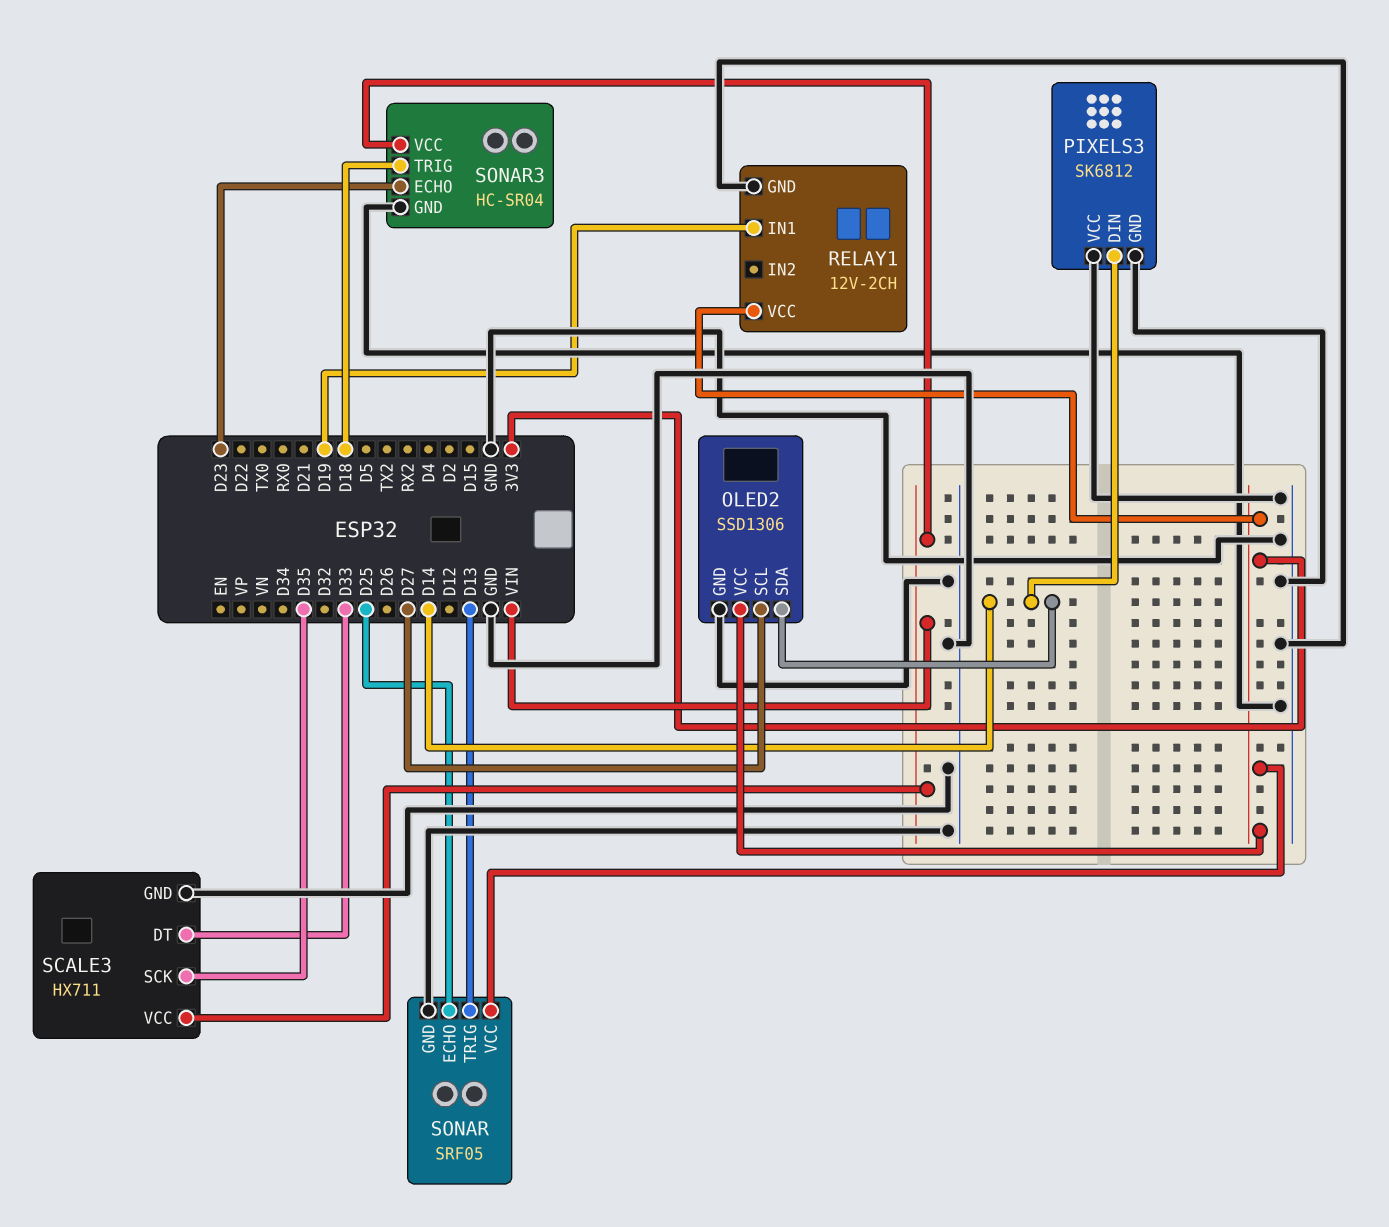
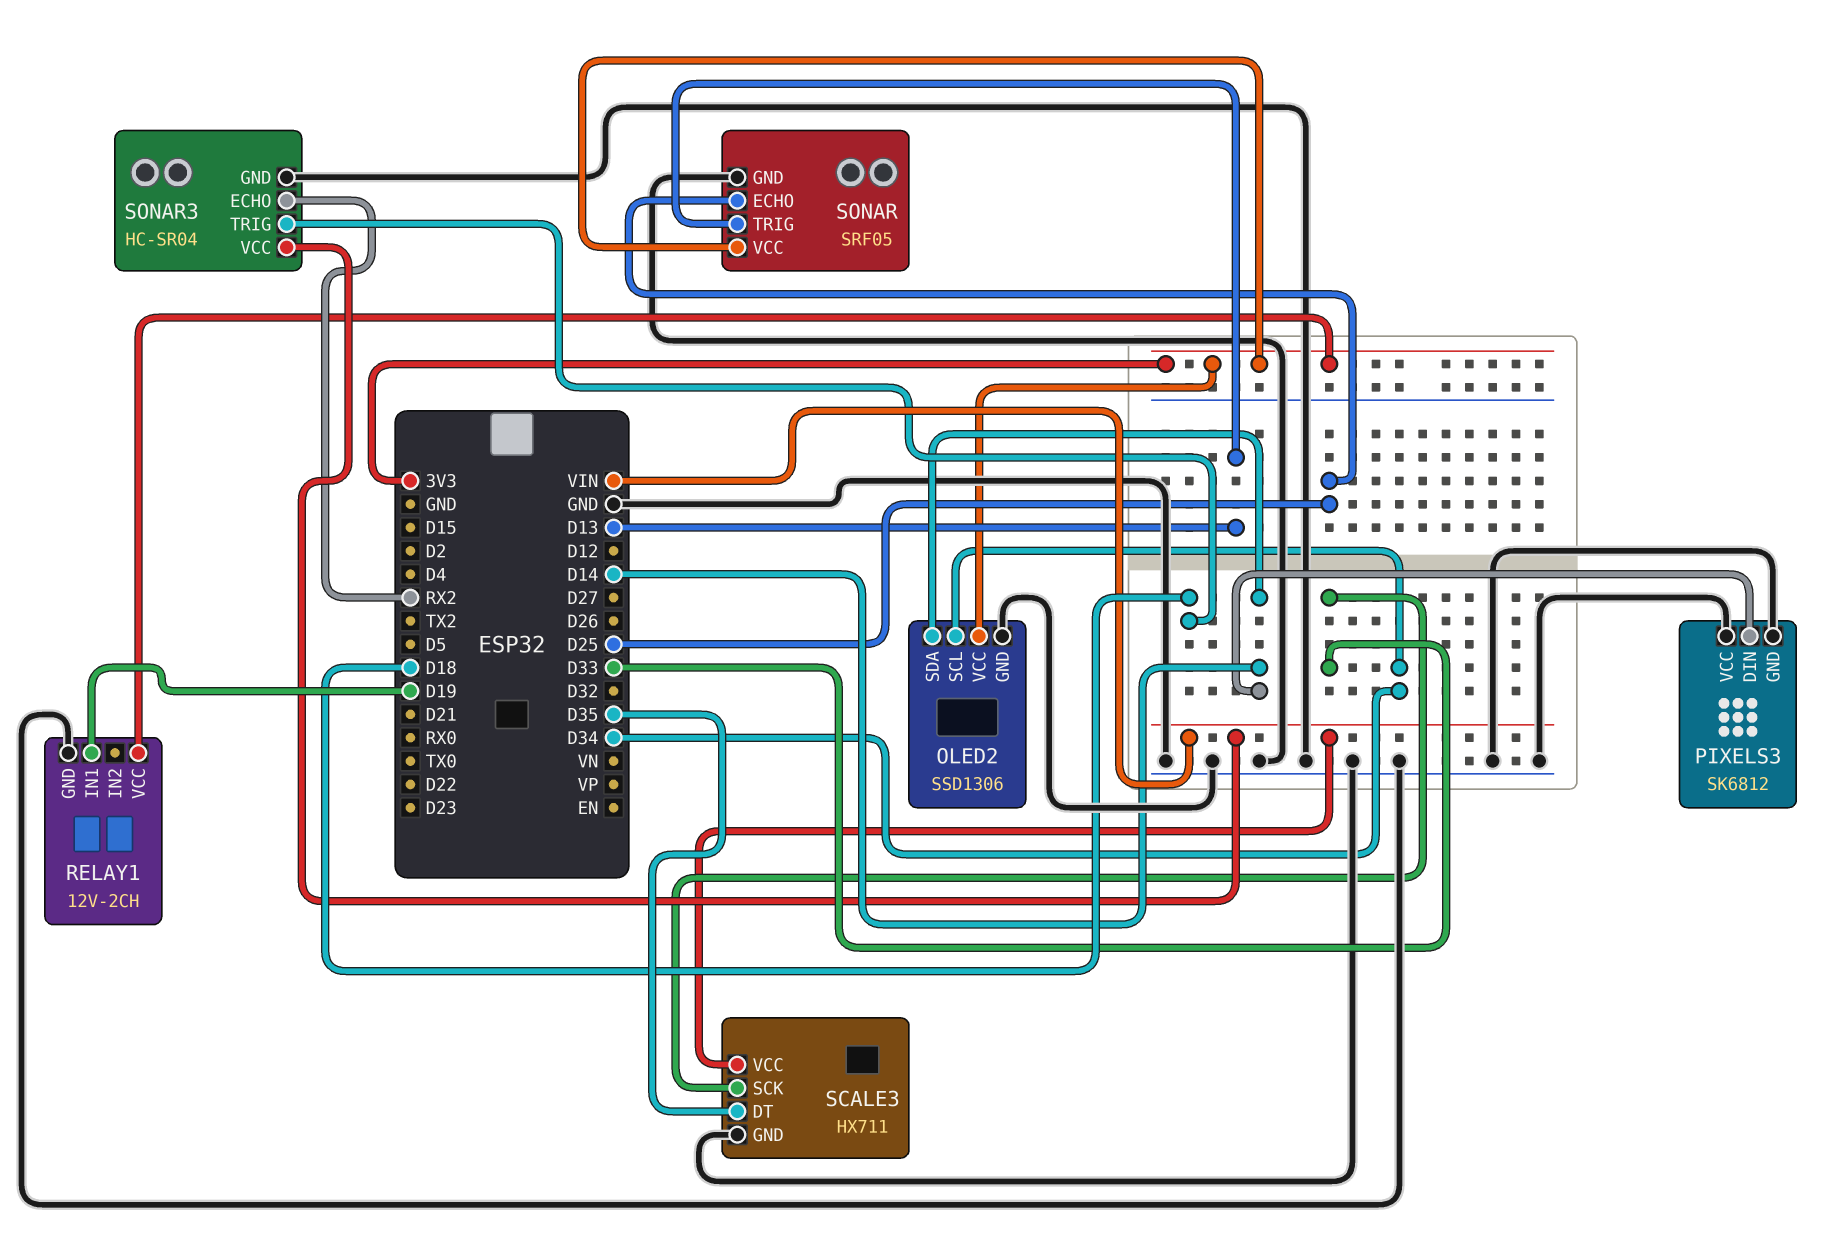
OLED2 pin SCL: D27 -> D34
SCALE3 pin DT: D33 -> D35
SCALE3 pin SCK: D35 -> D33
SONAR3 pin ECHO: D23 -> RX2

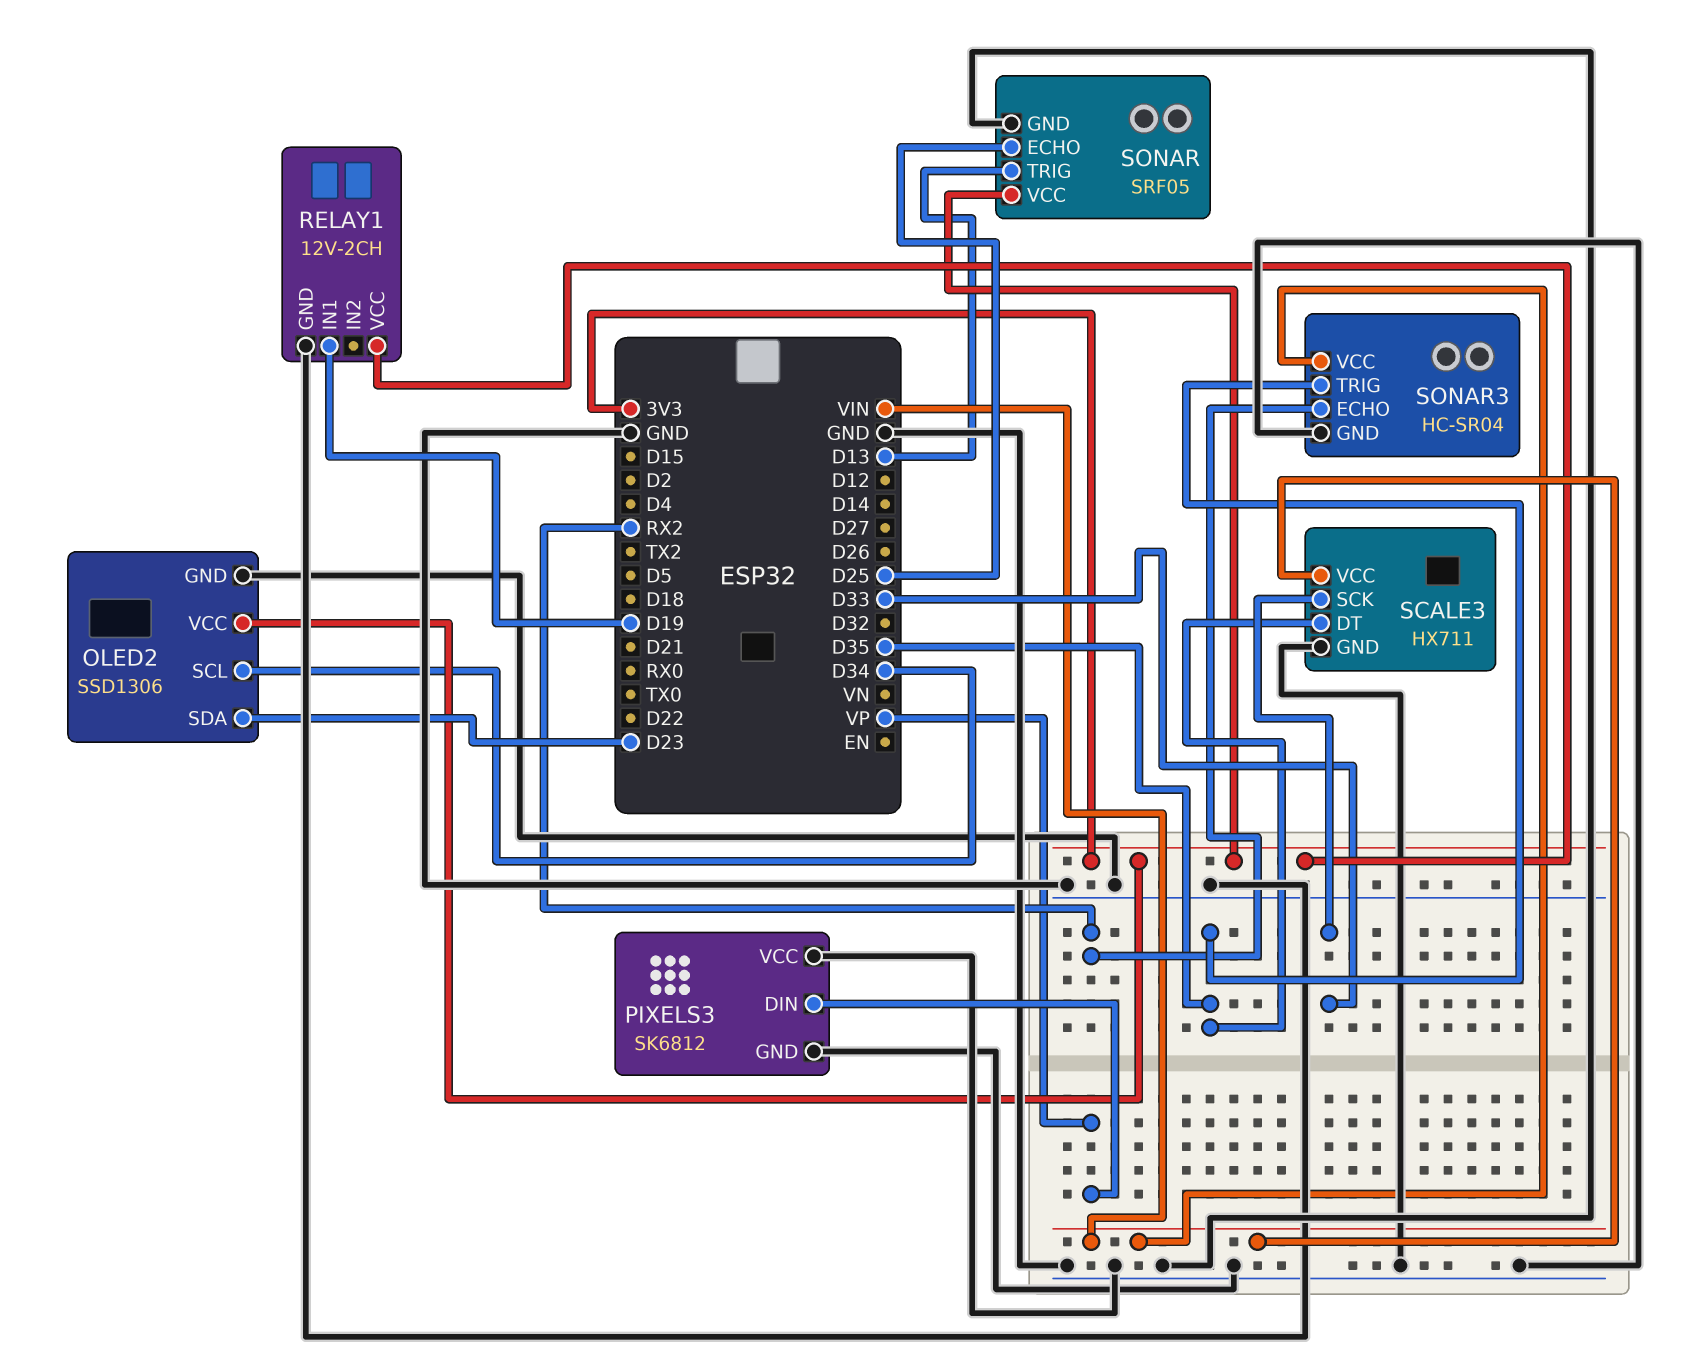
OLED2 pin SDA: D14 -> D23
PIXELS3 pin DIN: D14 -> VP
SONAR3 pin TRIG: D18 -> D35

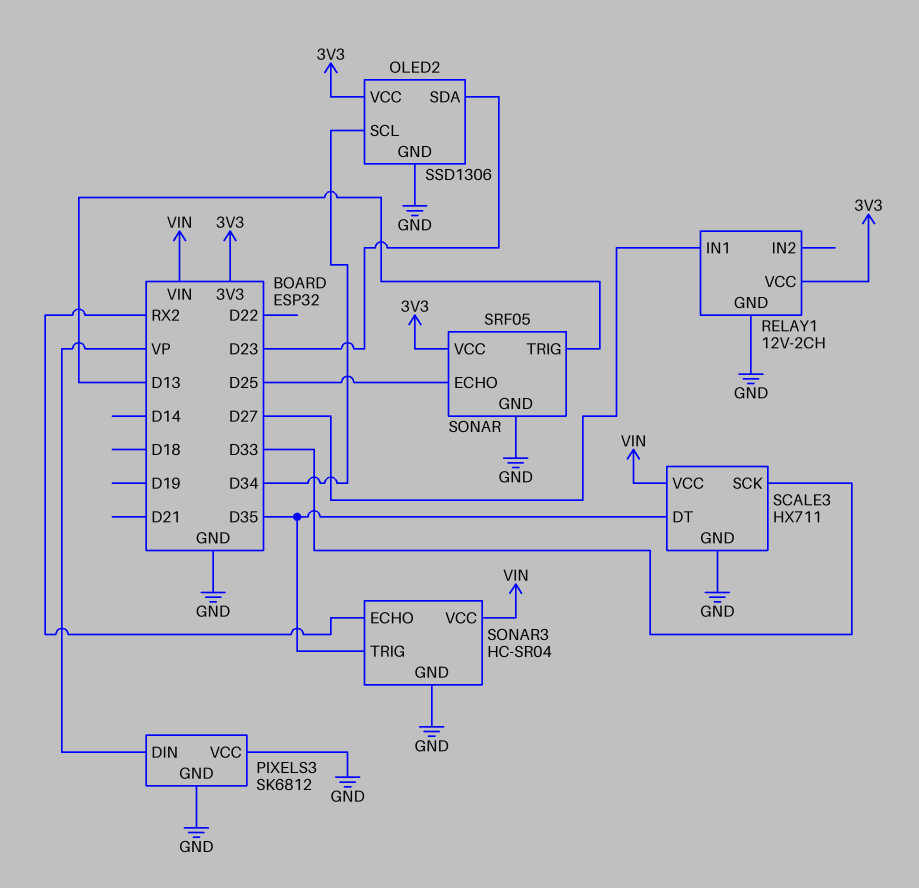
RELAY1 pin IN1: D19 -> D27

